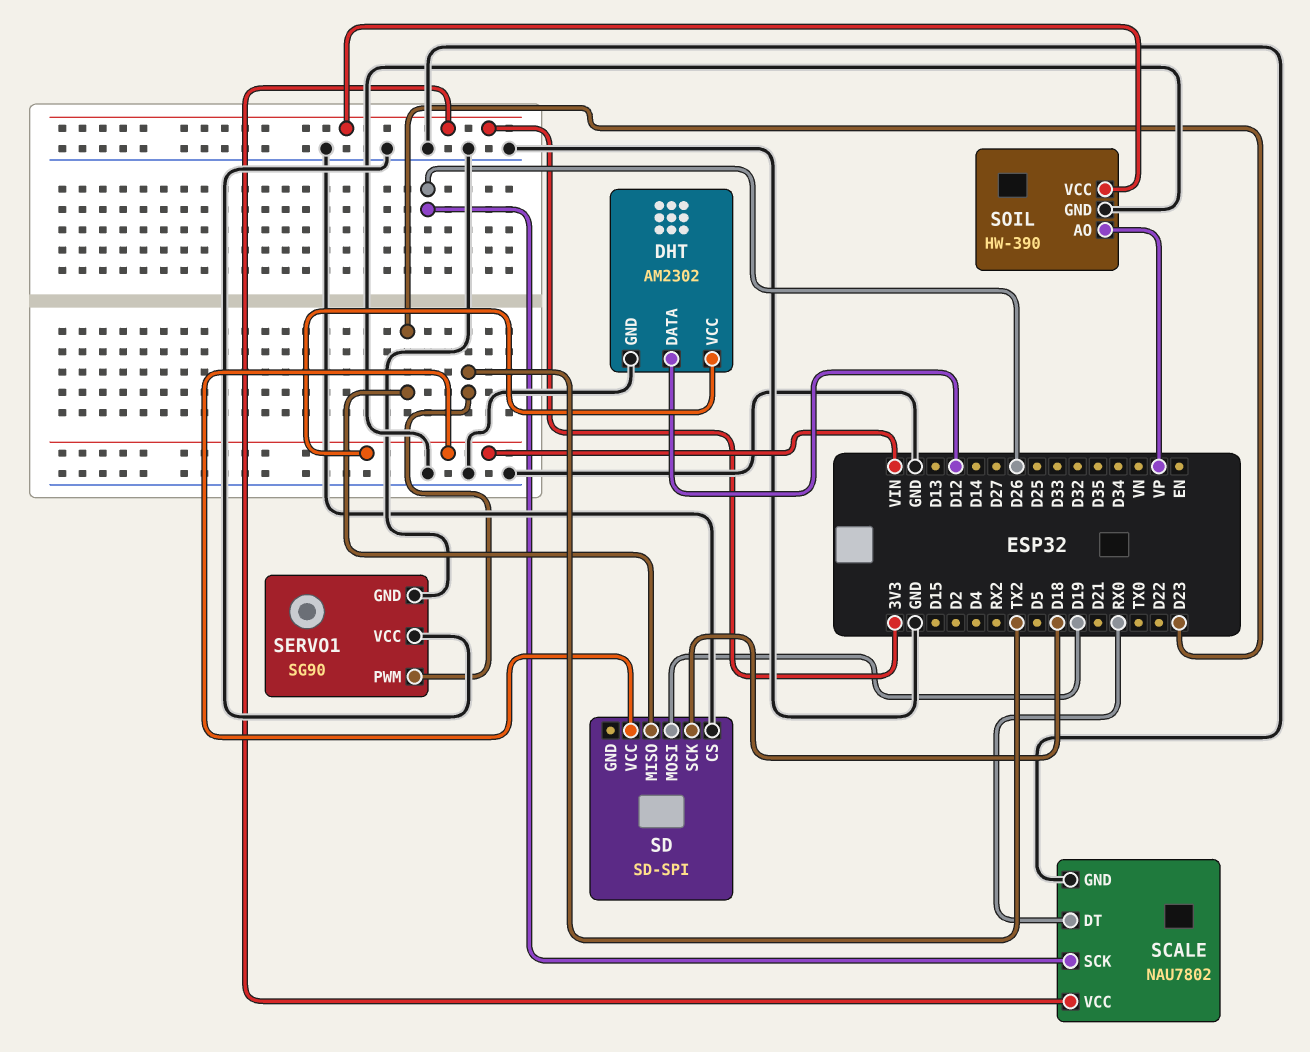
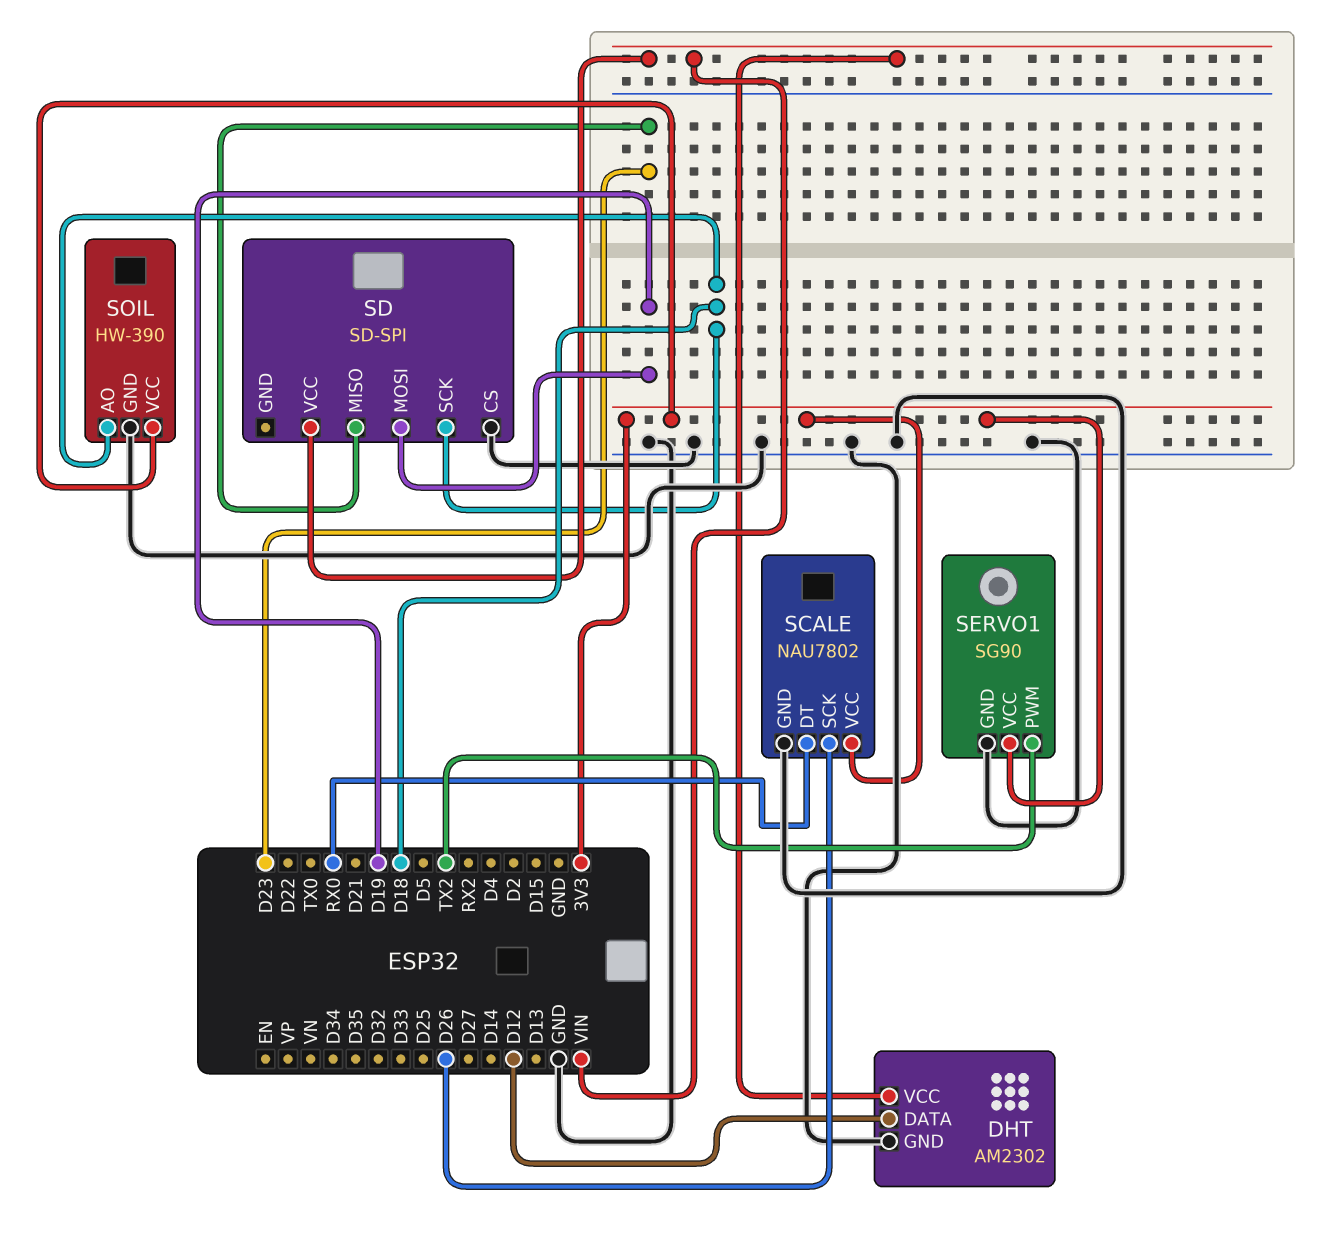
SERVO1 pin VCC: GND -> 3V3
SOIL pin AO: VP -> D18

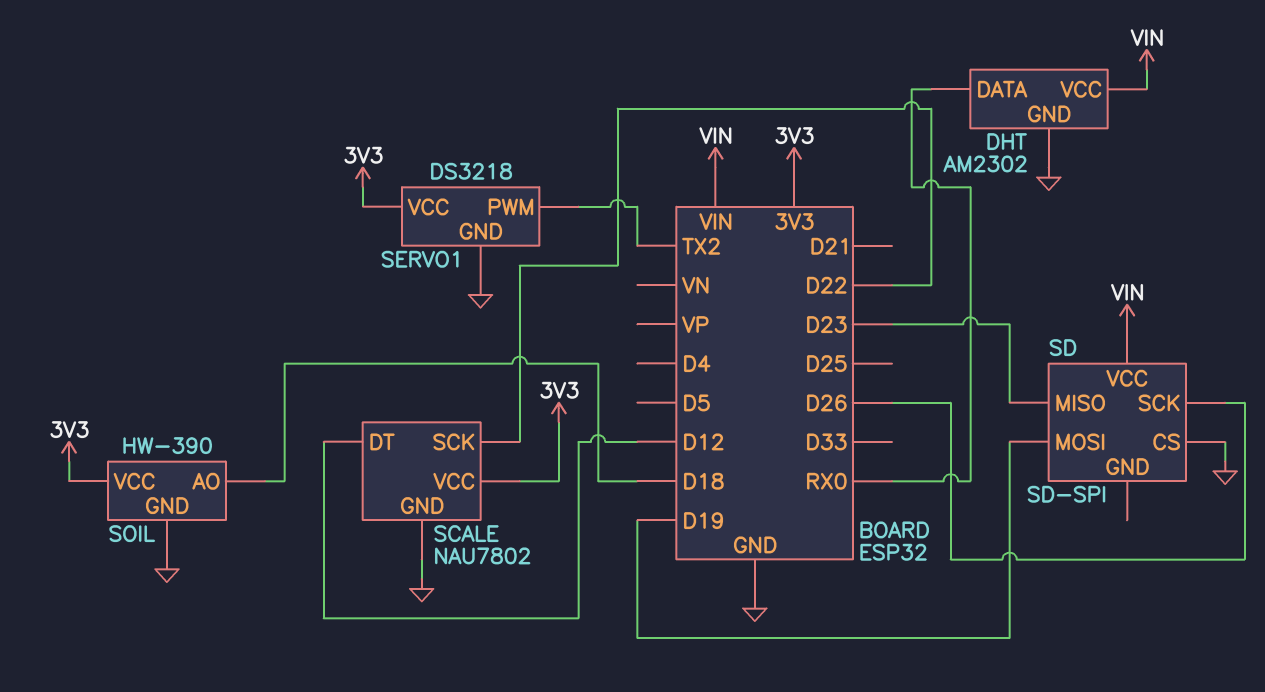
DHT pin DATA: D12 -> RX0
SCALE pin DT: RX0 -> D12
SCALE pin SCK: D26 -> D22
SD pin SCK: D18 -> D26
SERVO1: SG90 -> DS3218

